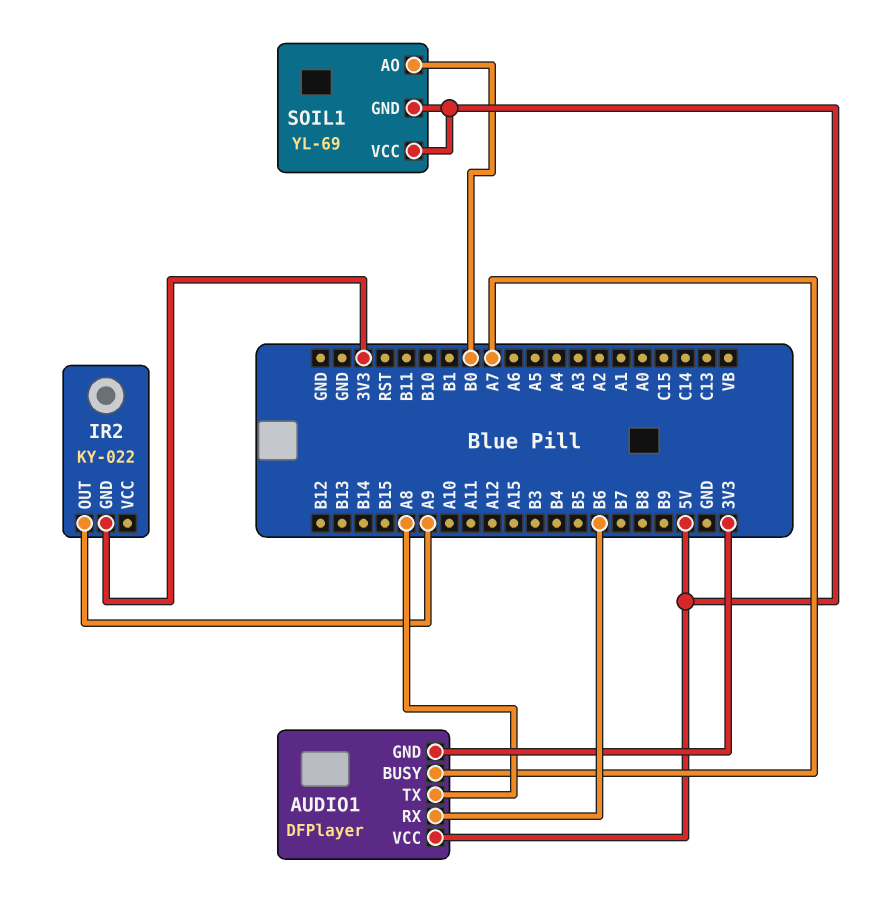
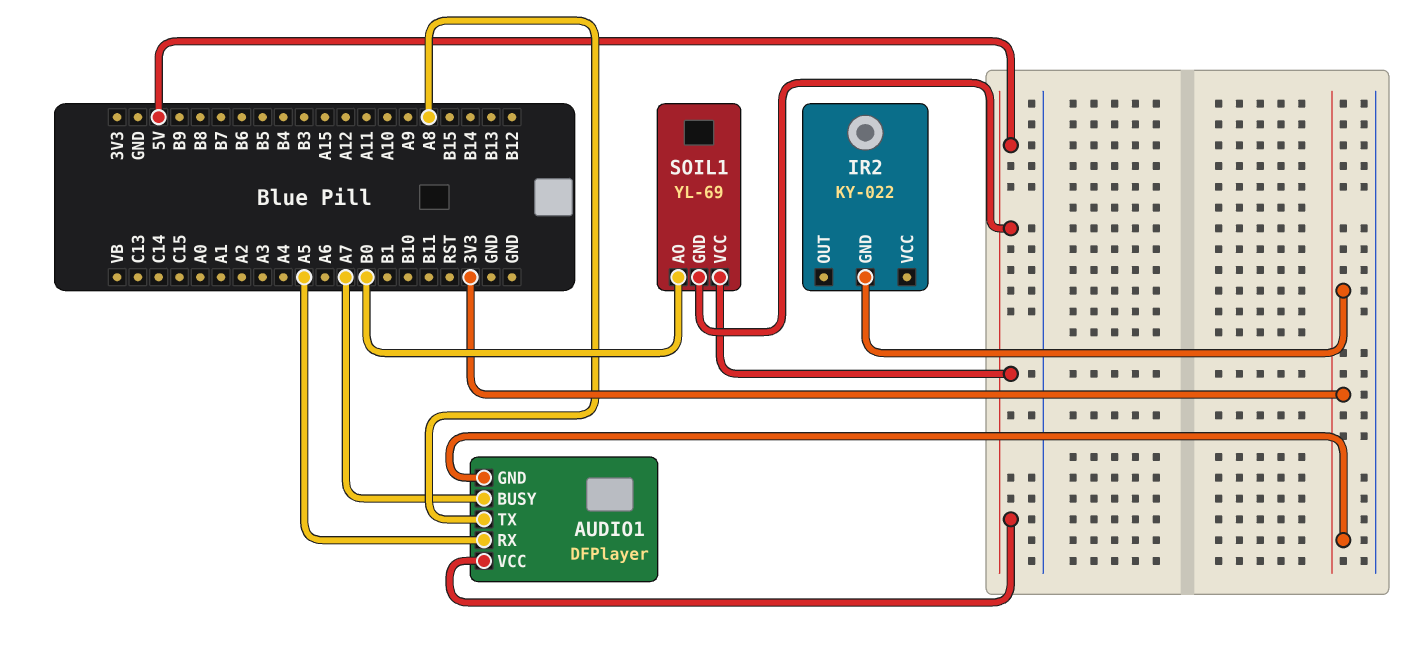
AUDIO1 pin RX: B6 -> A5
IR2 pin OUT: A9 -> none

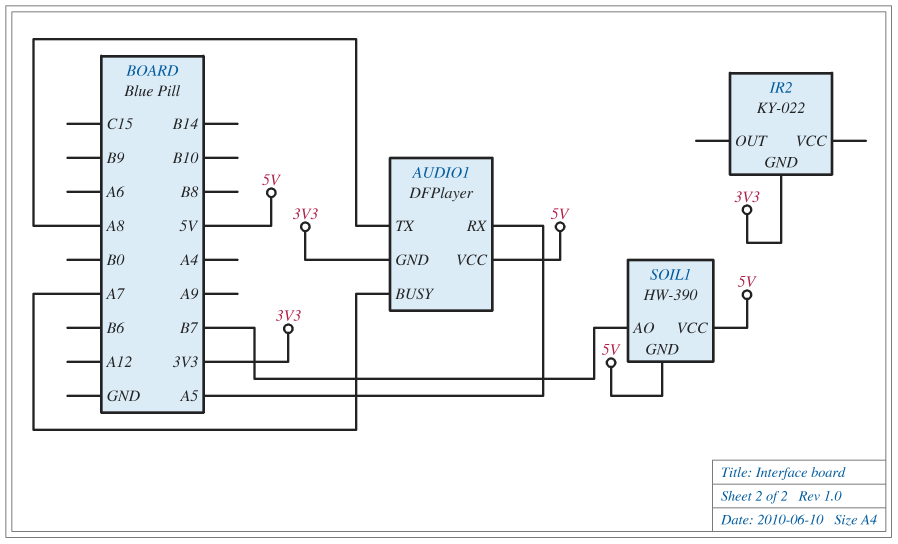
SOIL1: YL-69 -> HW-390
SOIL1 pin AO: B0 -> B7

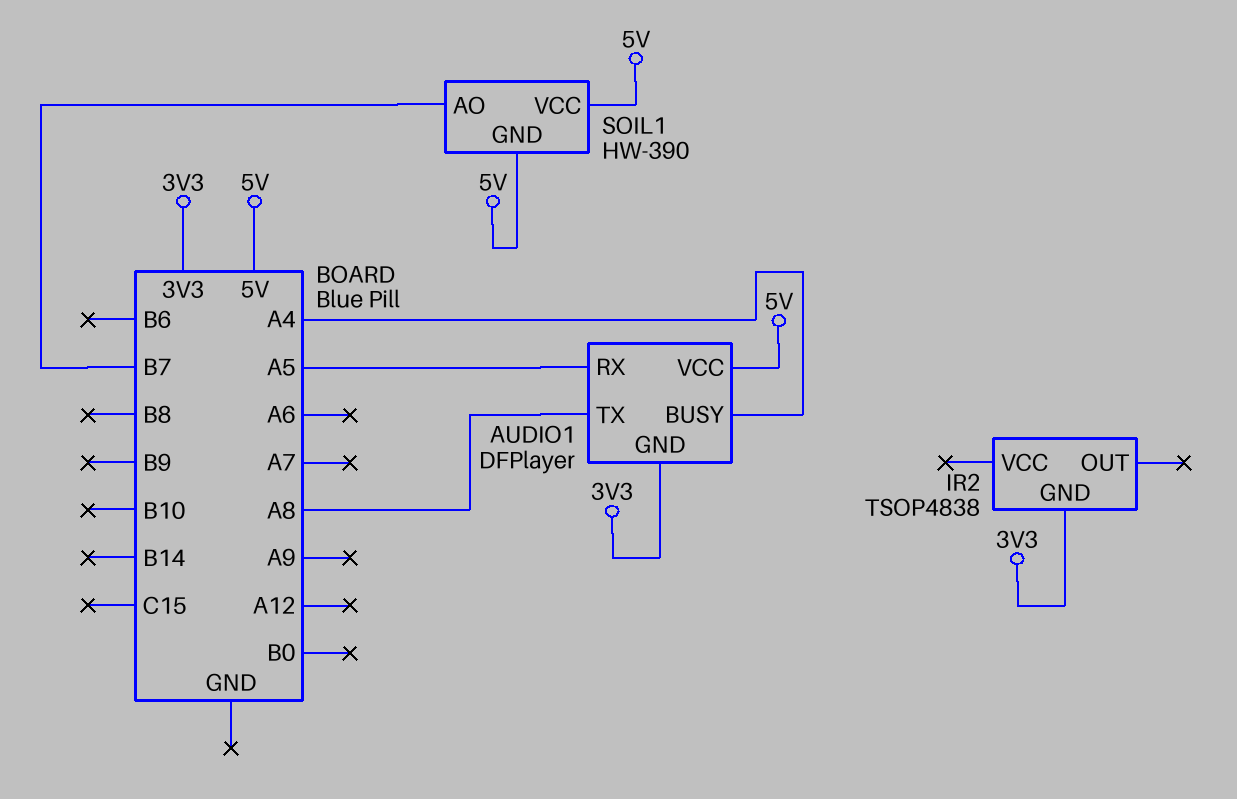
AUDIO1 pin BUSY: A7 -> A4
IR2: KY-022 -> TSOP4838

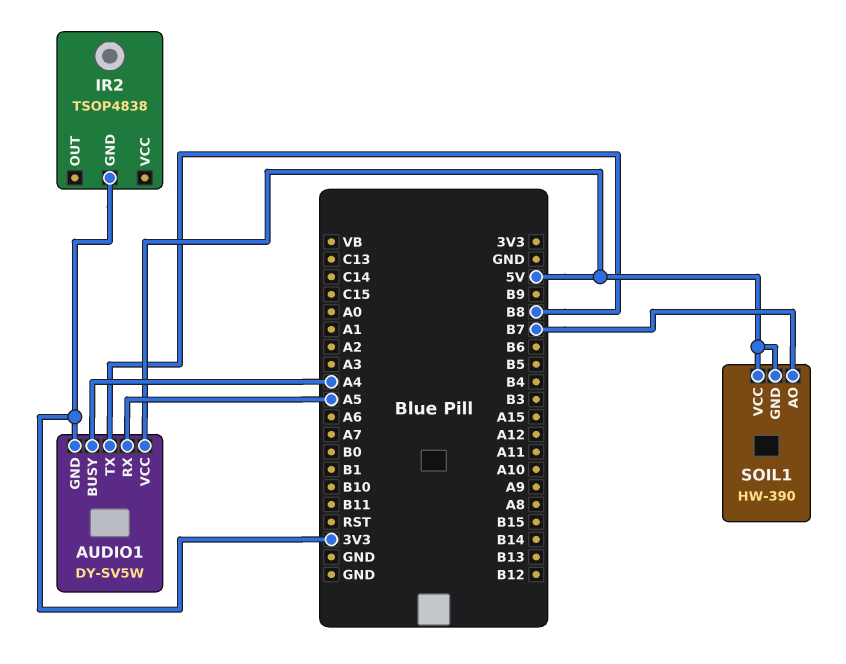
AUDIO1: DFPlayer -> DY-SV5W
AUDIO1 pin TX: A8 -> B8

